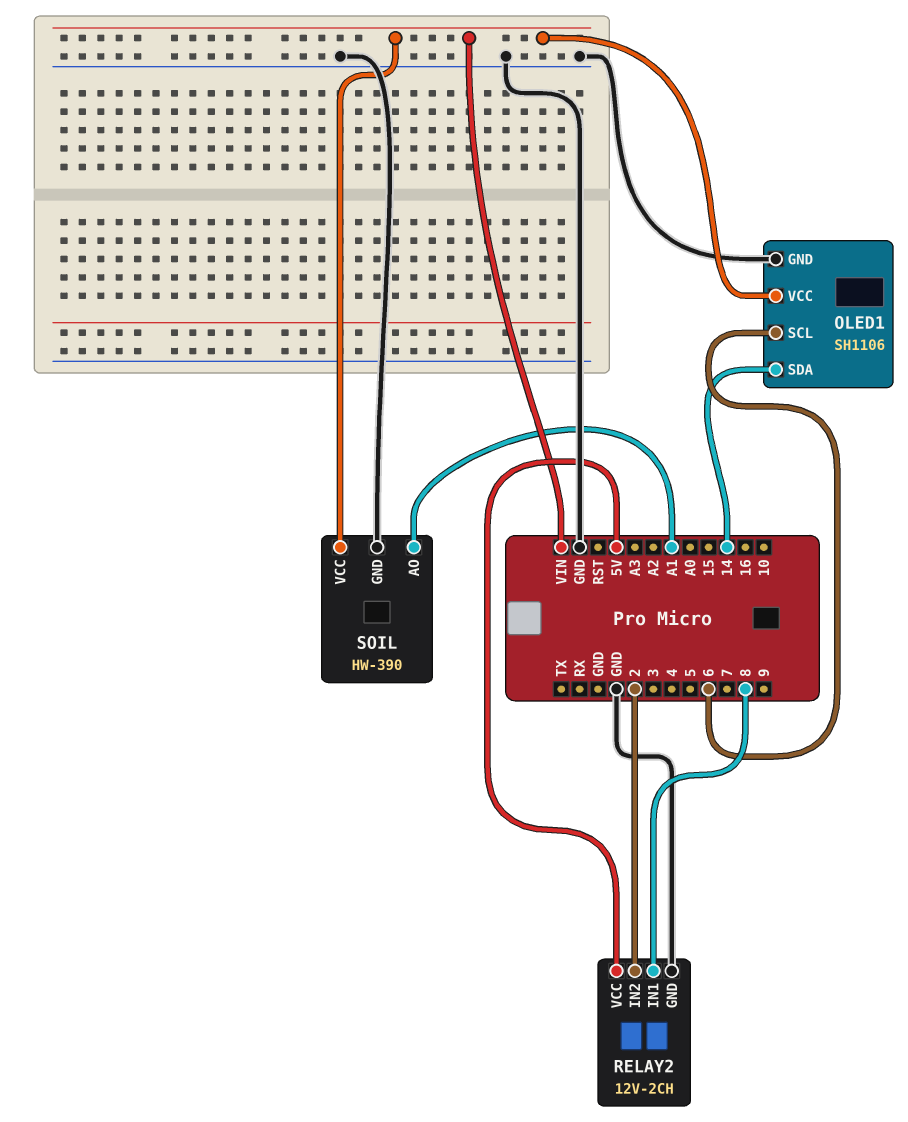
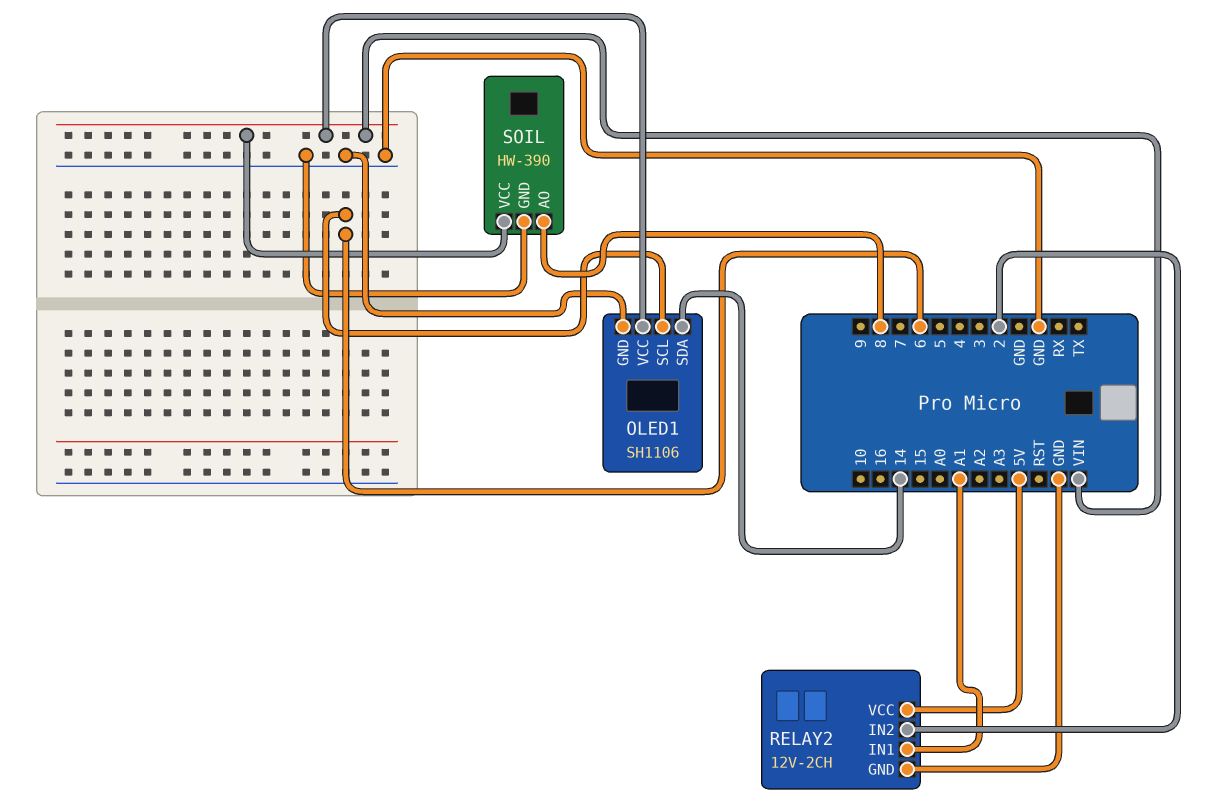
RELAY2 pin IN1: 8 -> A1
SOIL pin AO: A1 -> 8

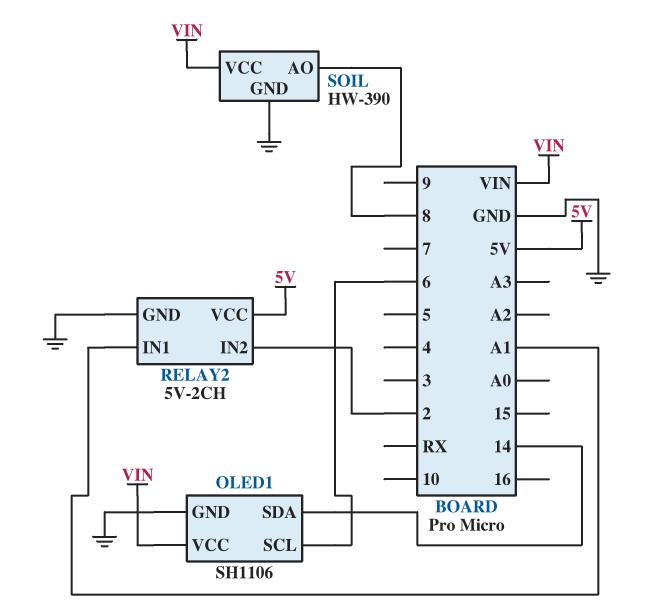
RELAY2: 12V-2CH -> 5V-2CH

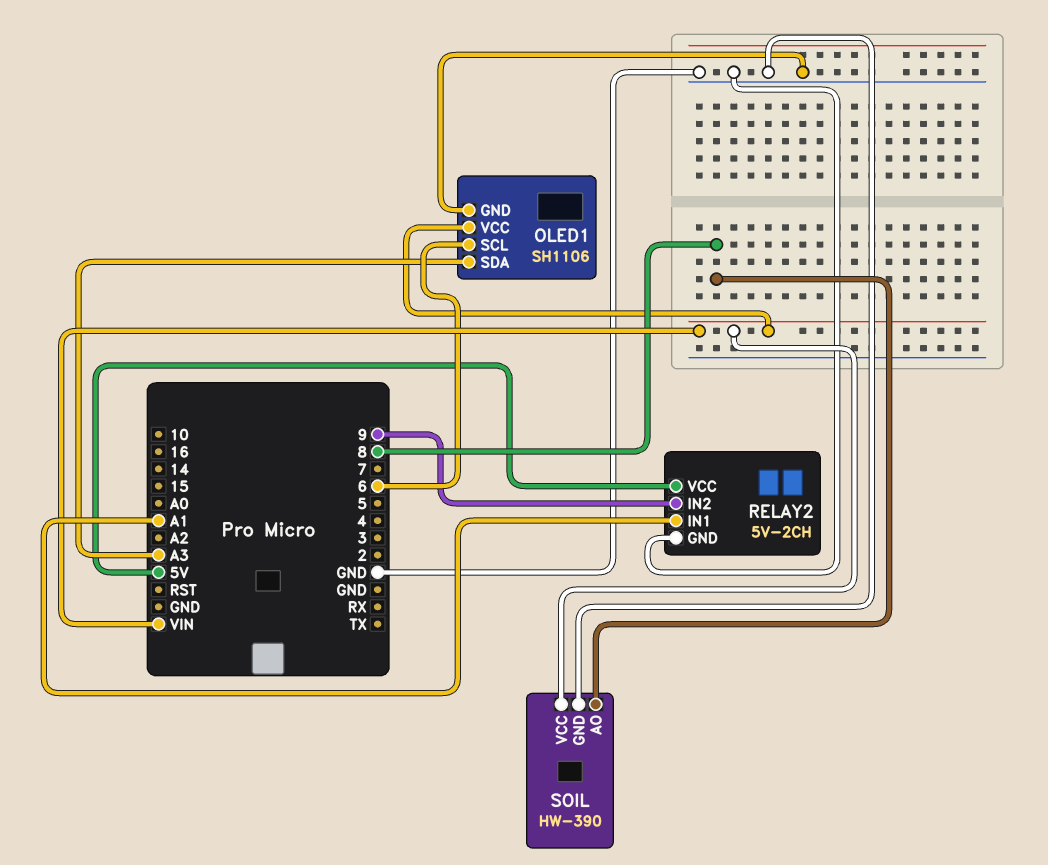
OLED1 pin SDA: 14 -> A3
RELAY2 pin IN2: 2 -> 9

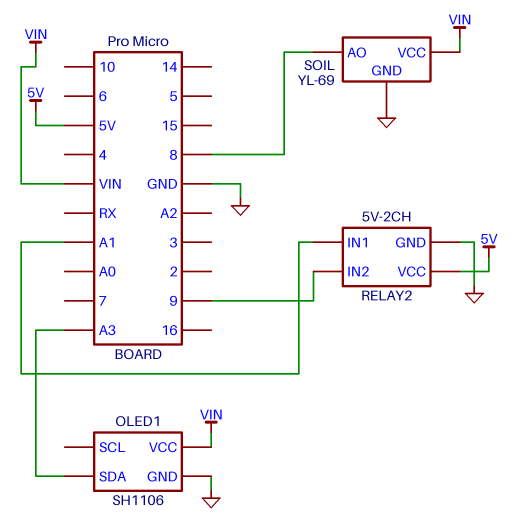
OLED1 pin SCL: 6 -> none
SOIL: HW-390 -> YL-69

